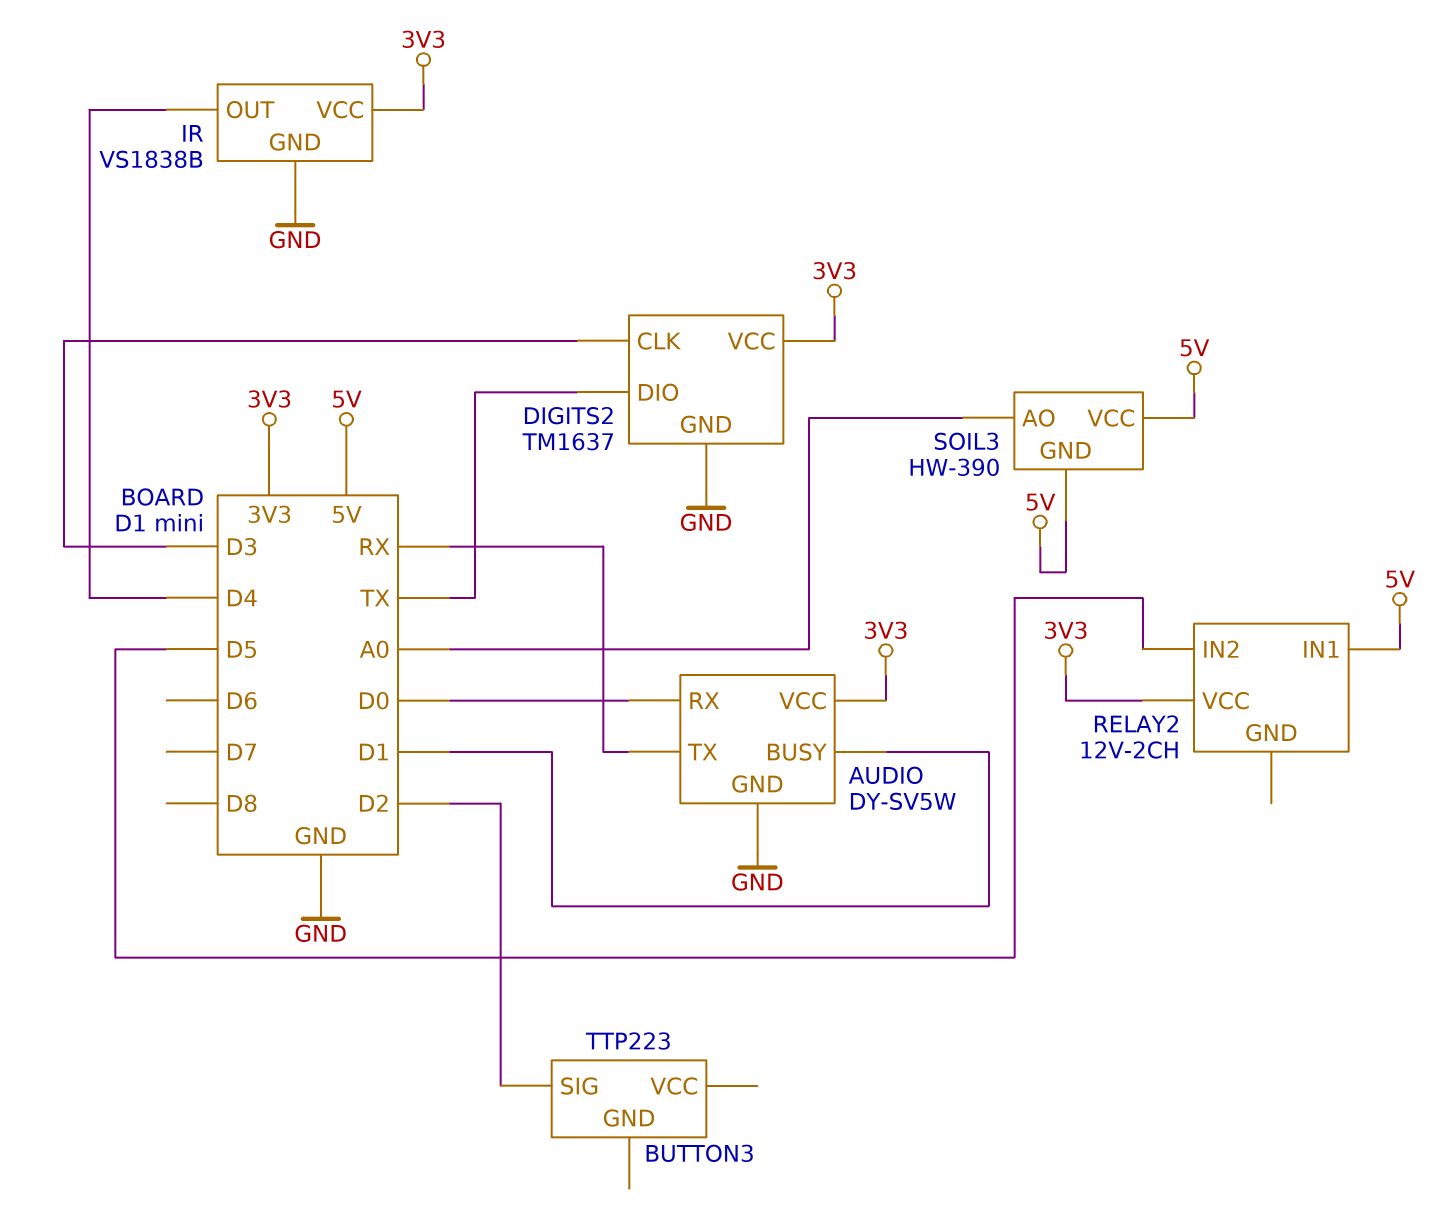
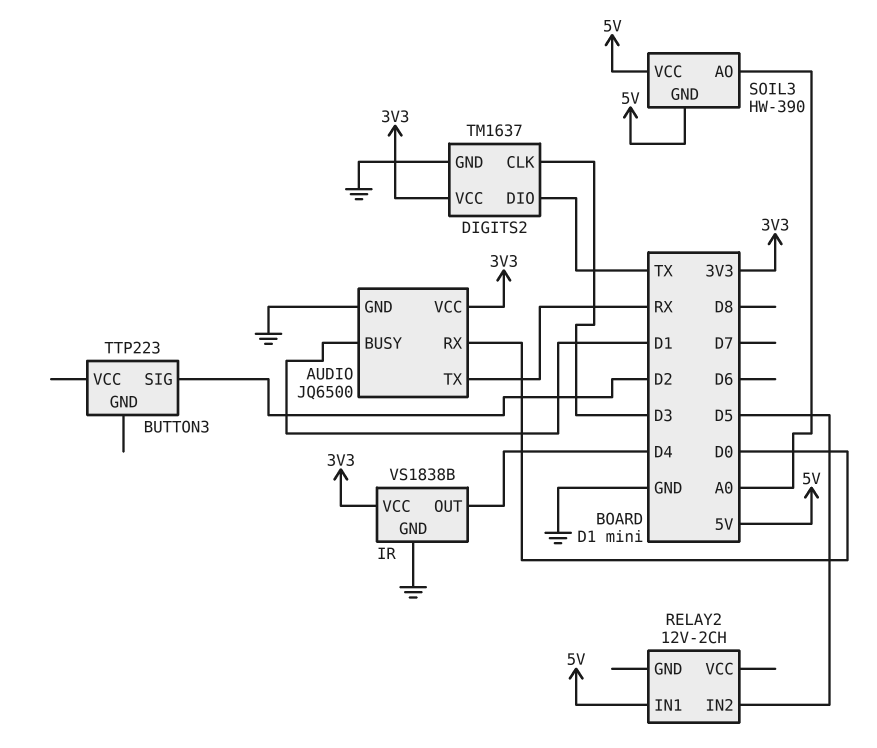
AUDIO: DY-SV5W -> JQ6500
RELAY2 pin VCC: 3V3 -> none

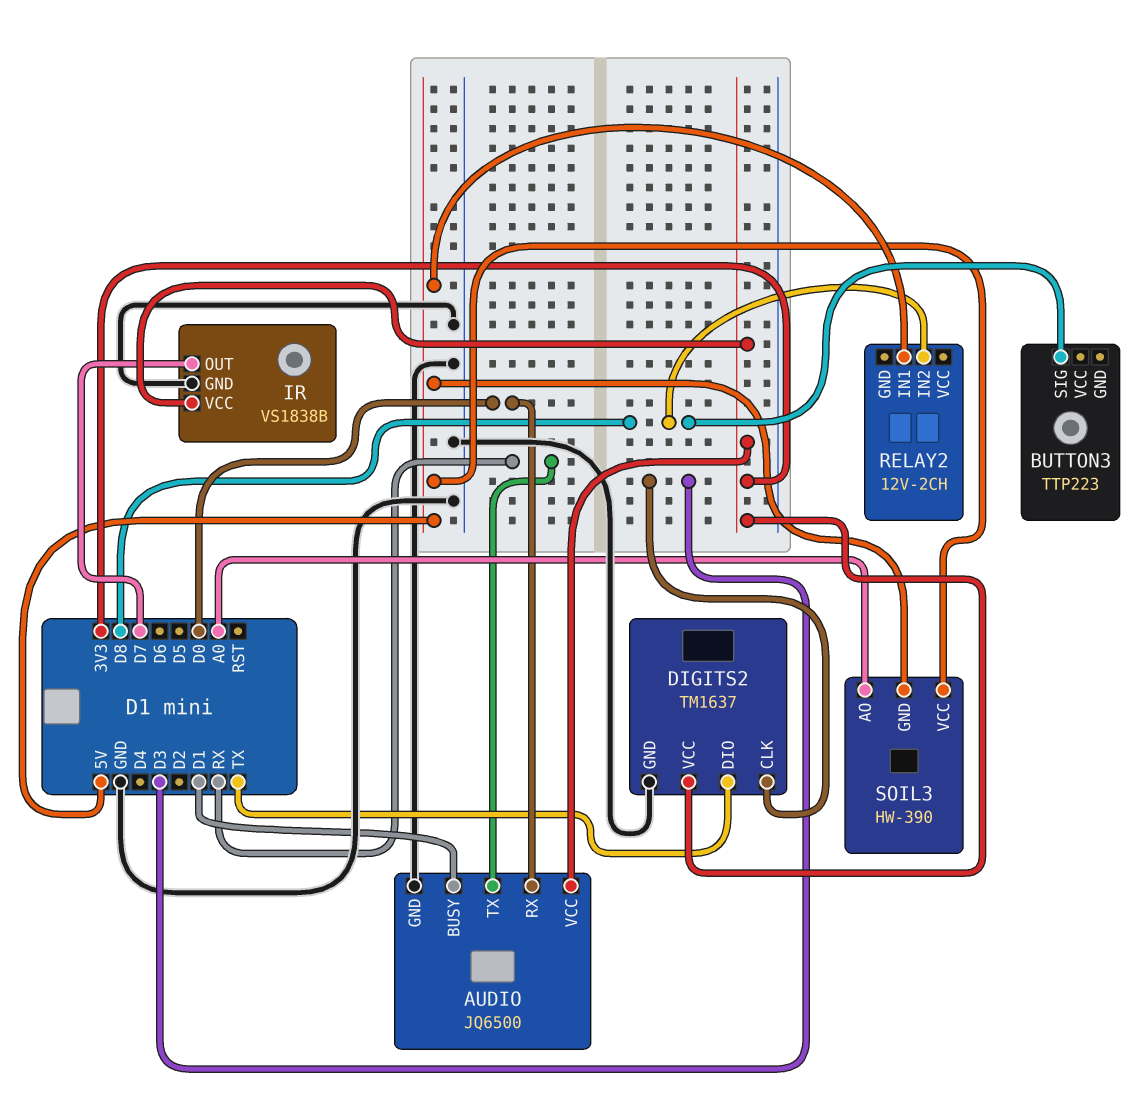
BUTTON3 pin SIG: D2 -> D8
IR pin OUT: D4 -> D7
RELAY2 pin IN2: D5 -> D8

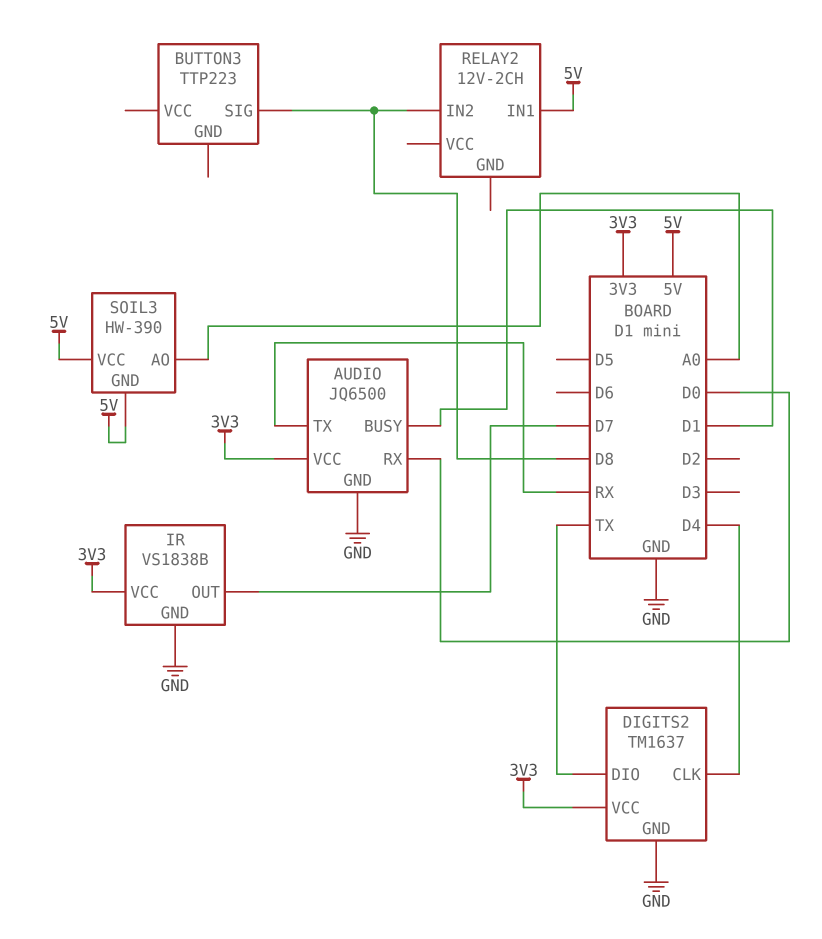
DIGITS2 pin CLK: D3 -> D4

